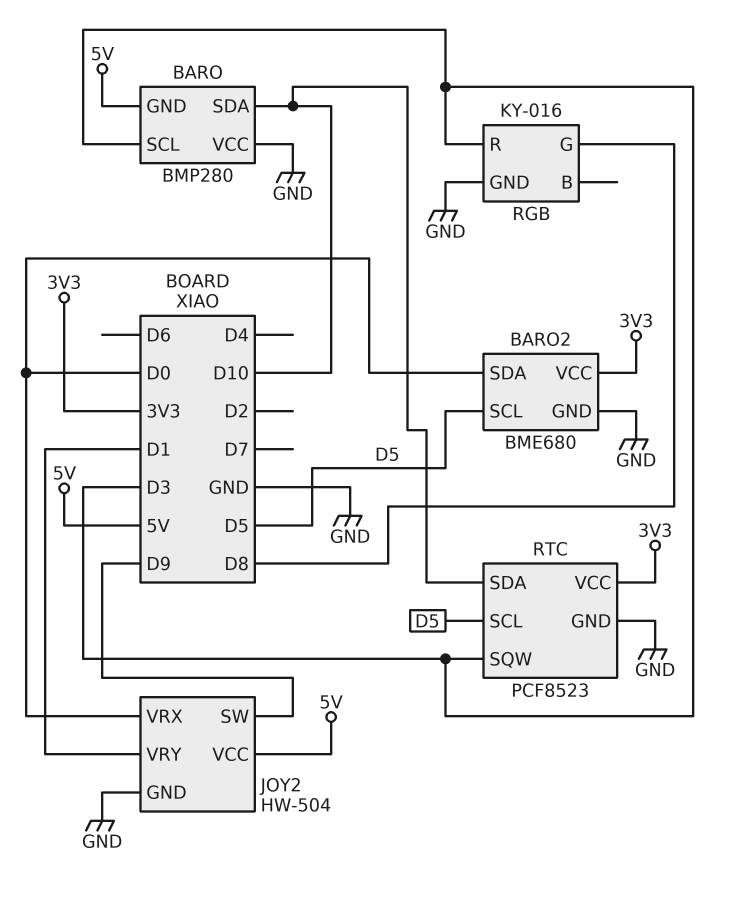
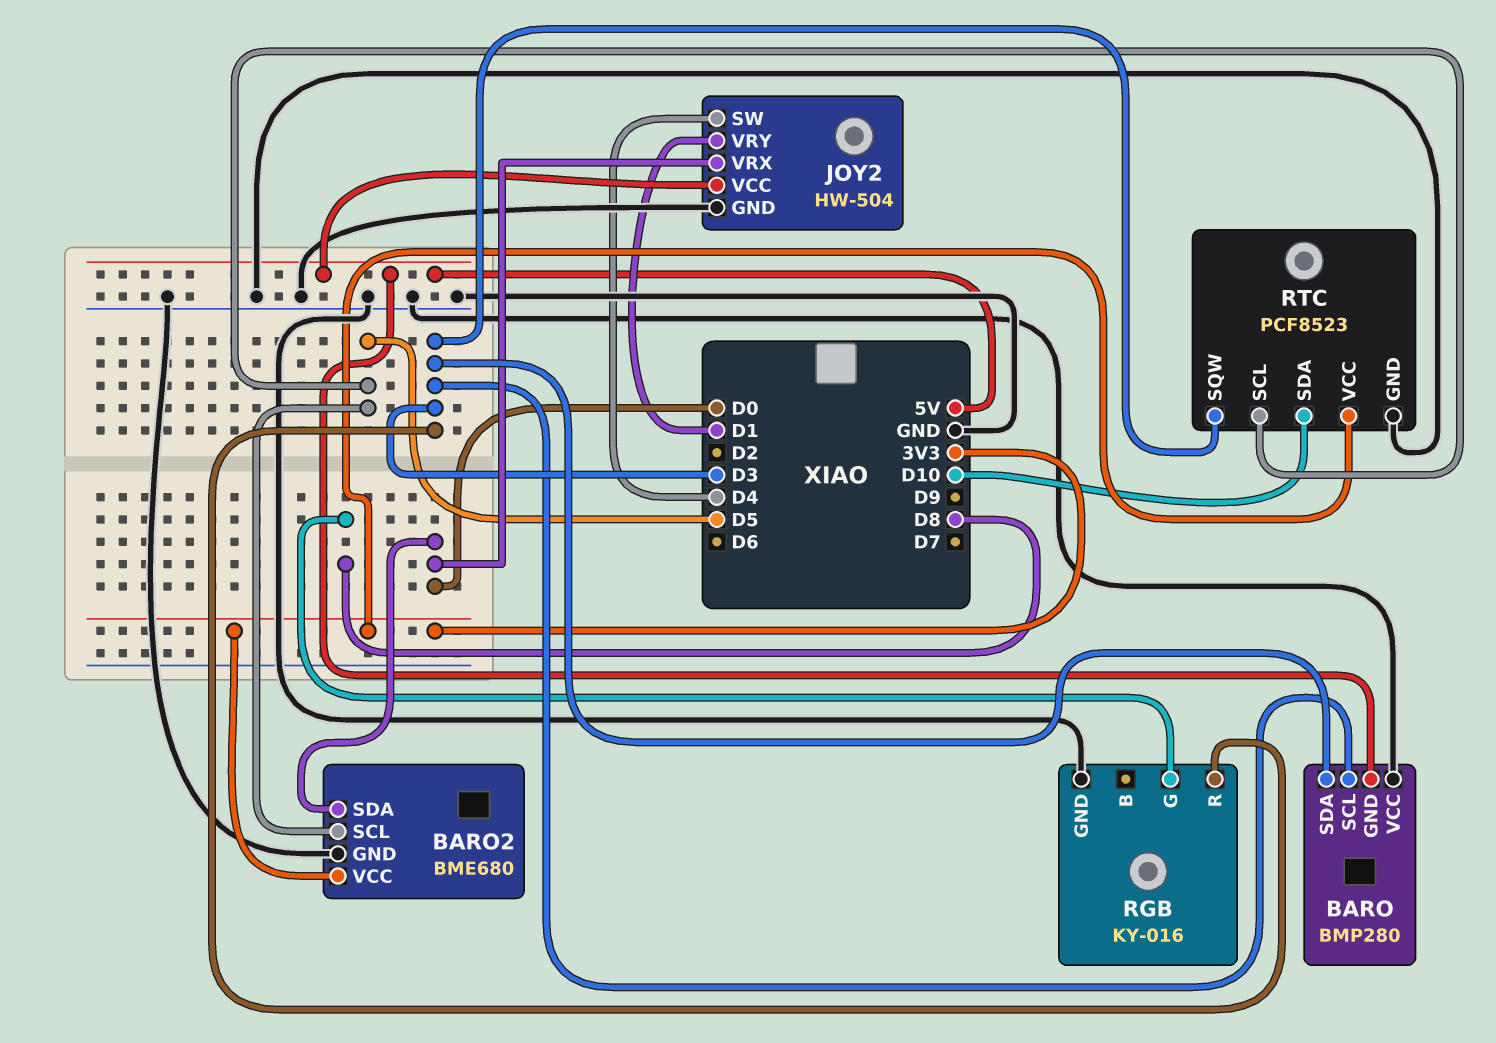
BARO pin SDA: D10 -> D3
JOY2 pin SW: D9 -> D4

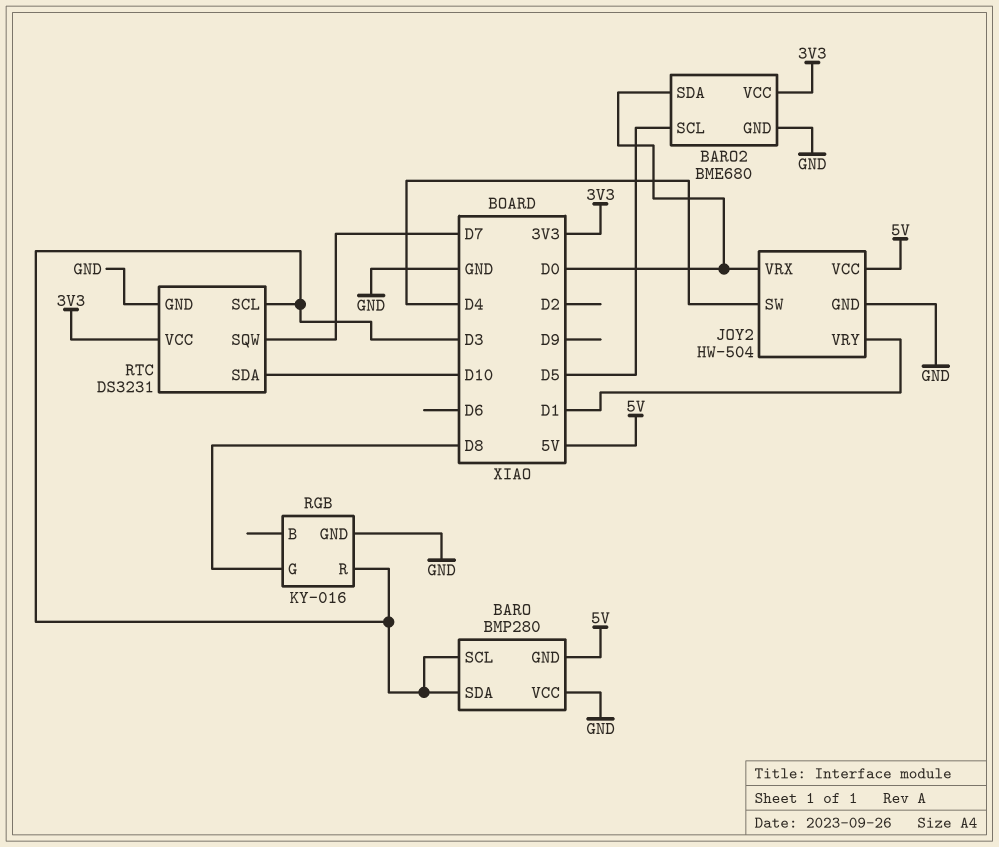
RTC: PCF8523 -> DS3231
RTC pin SCL: D5 -> D3
RTC pin SQW: D3 -> D7

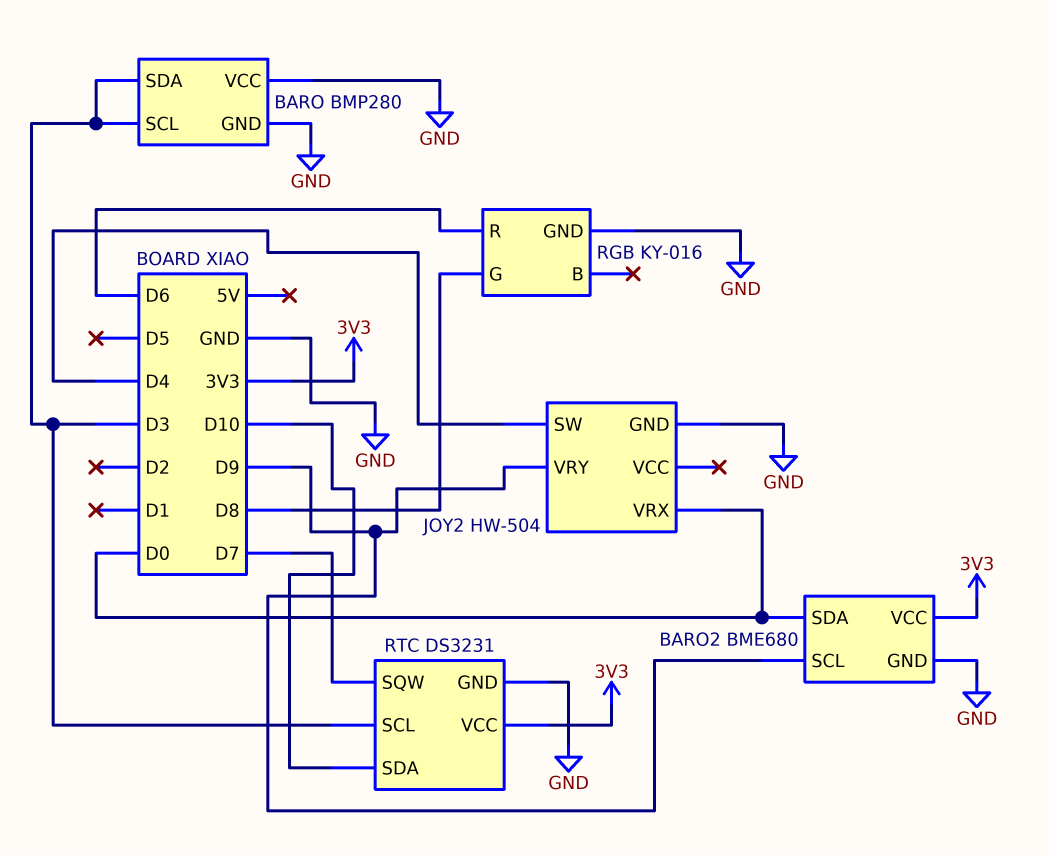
BARO pin GND: 5V -> GND
BARO2 pin SCL: D5 -> D9
JOY2 pin VCC: 5V -> none
JOY2 pin VRY: D1 -> D9
RGB pin R: D3 -> D6

